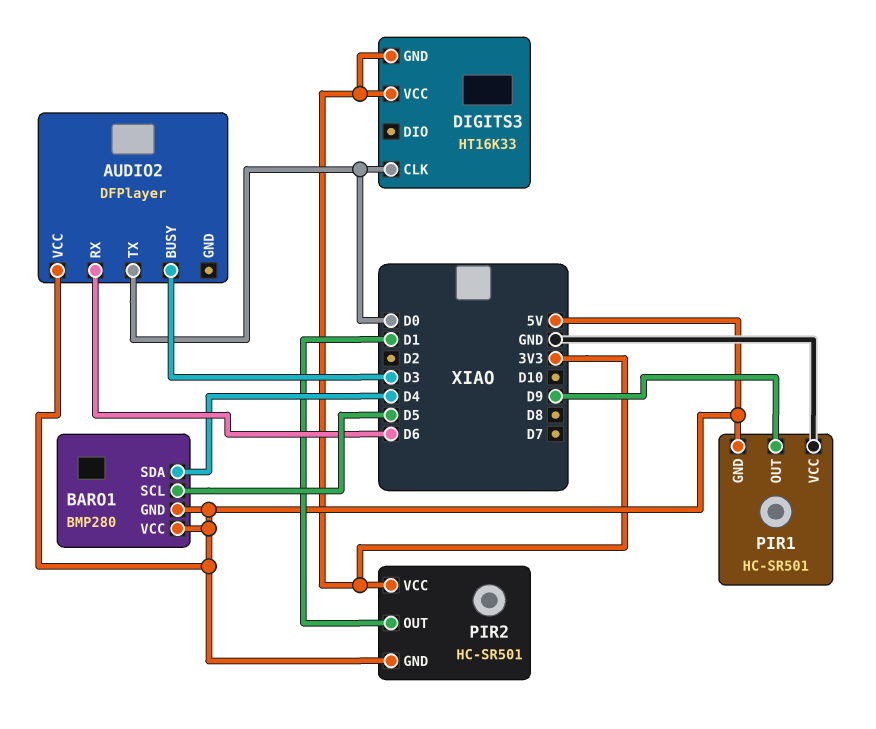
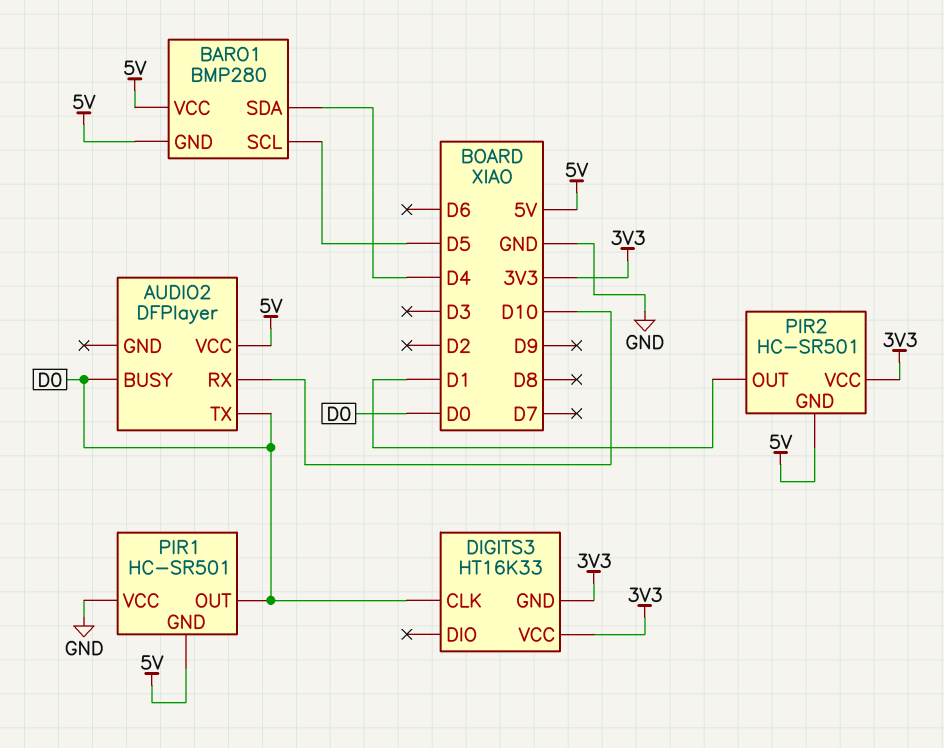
AUDIO2 pin BUSY: D3 -> D0
AUDIO2 pin RX: D6 -> D10
PIR1 pin OUT: D9 -> D0

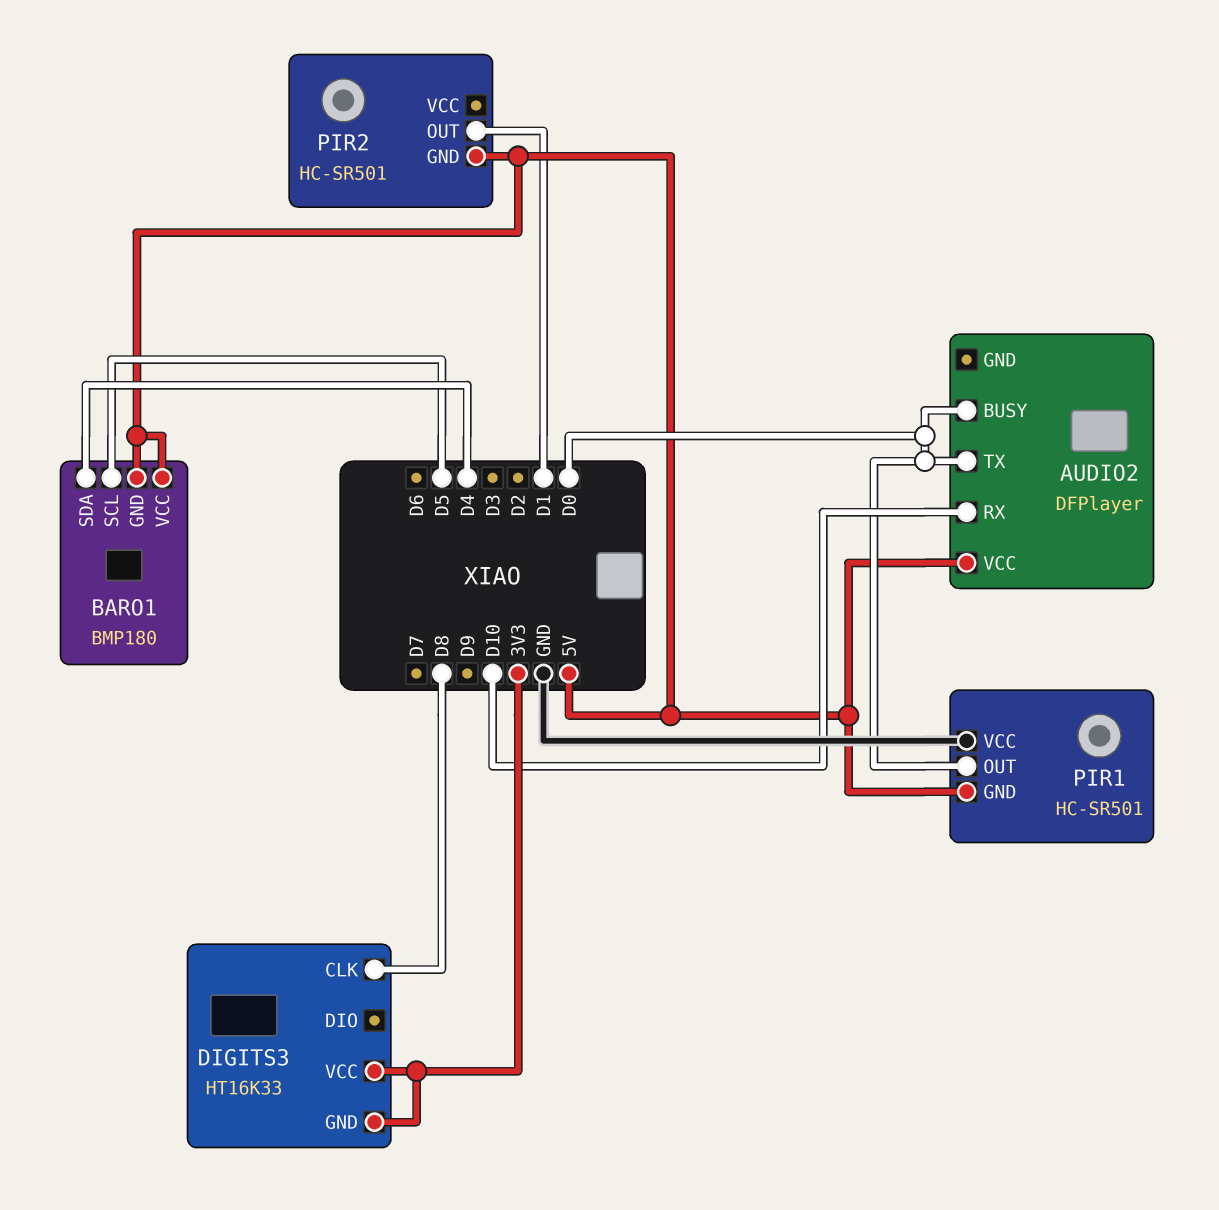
BARO1: BMP280 -> BMP180
DIGITS3 pin CLK: D0 -> D8
PIR2 pin VCC: 3V3 -> none

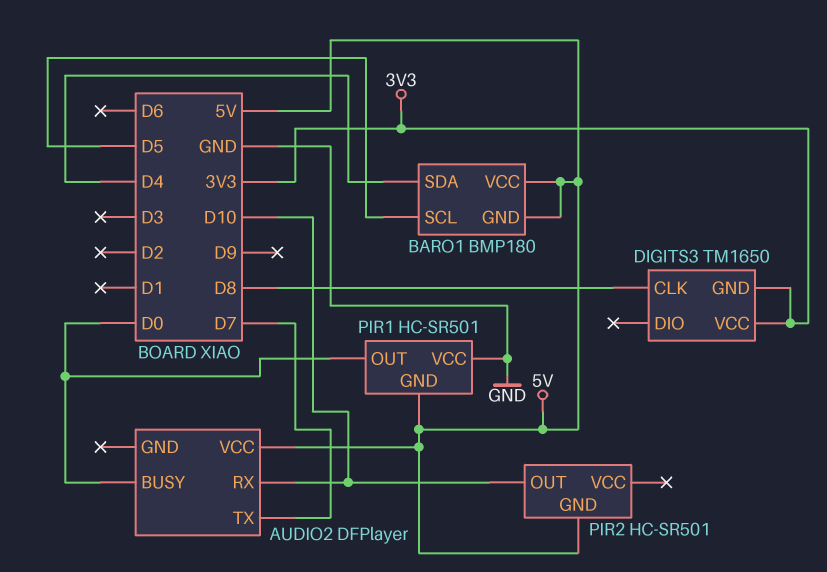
AUDIO2 pin TX: D0 -> D7
DIGITS3: HT16K33 -> TM1650
PIR2 pin OUT: D1 -> D10

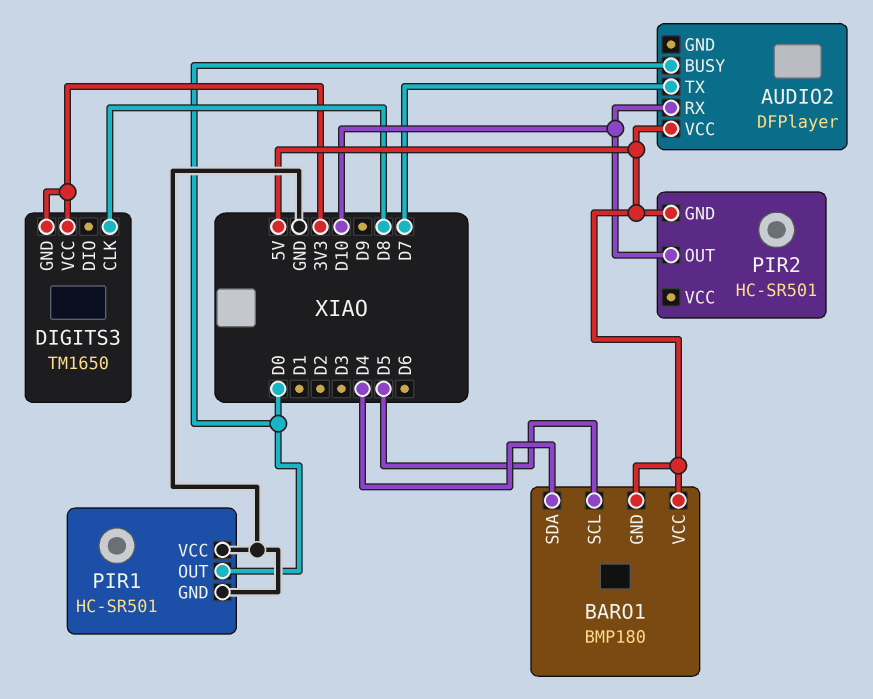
PIR1 pin GND: 5V -> GND

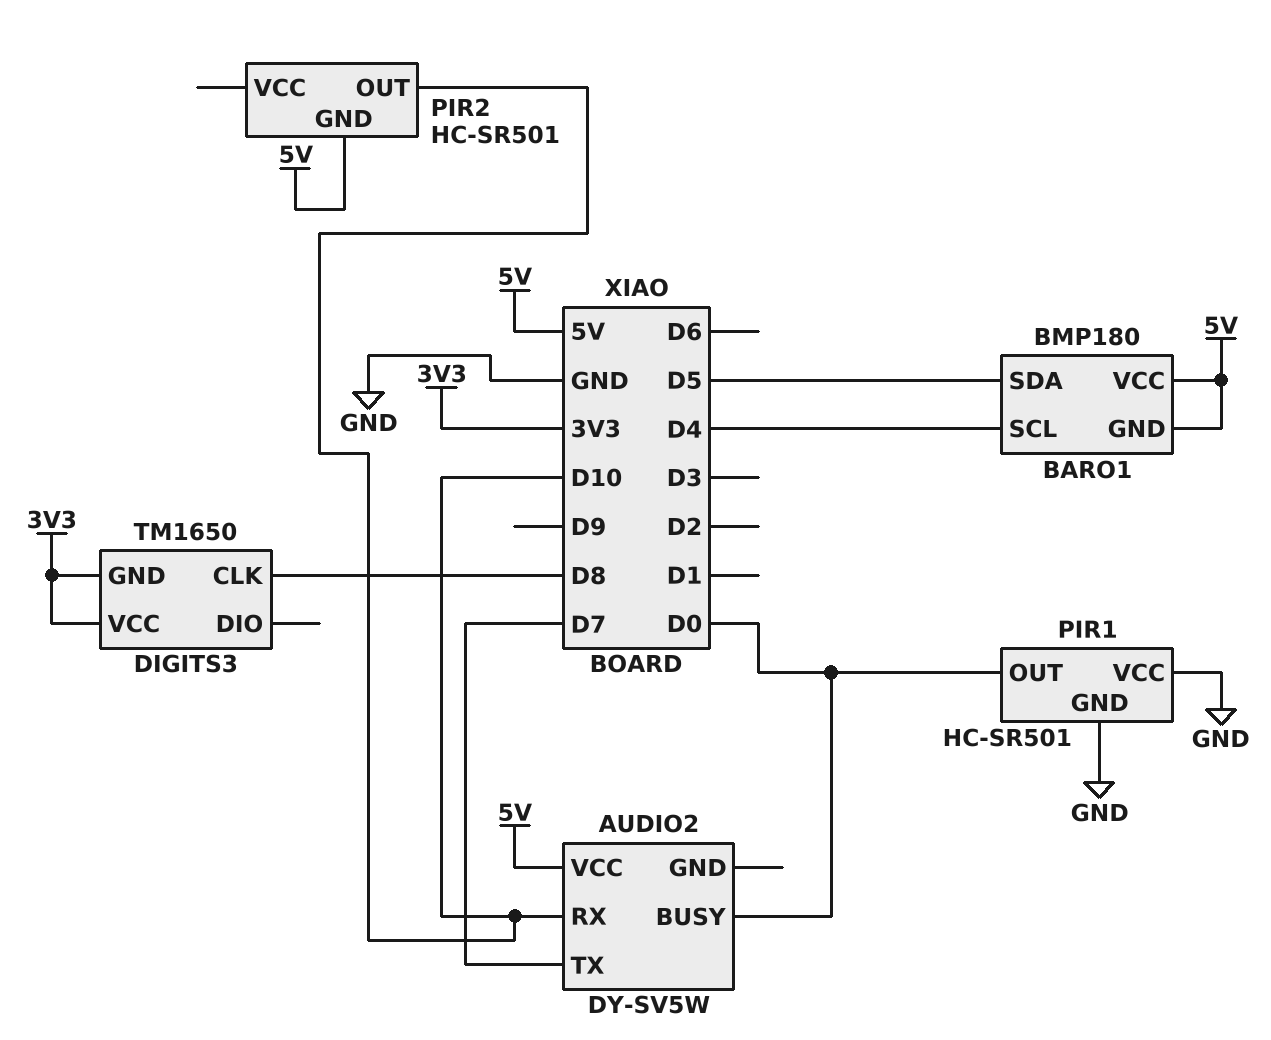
AUDIO2: DFPlayer -> DY-SV5W
BARO1 pin SCL: D5 -> D4
BARO1 pin SDA: D4 -> D5

